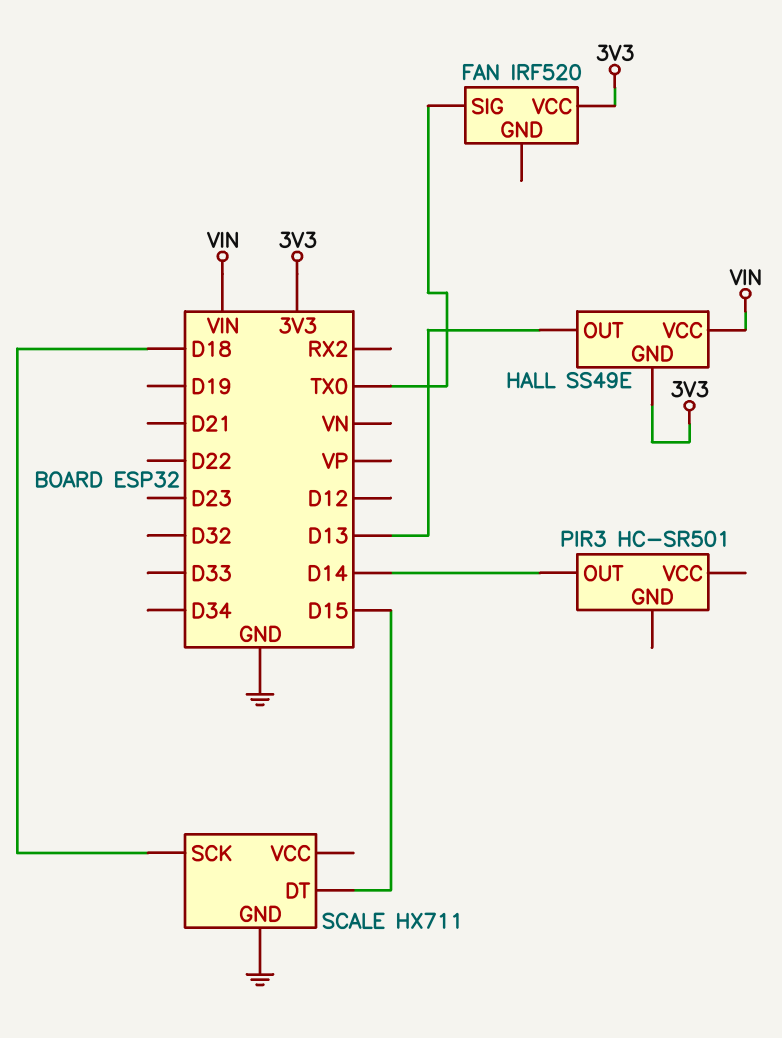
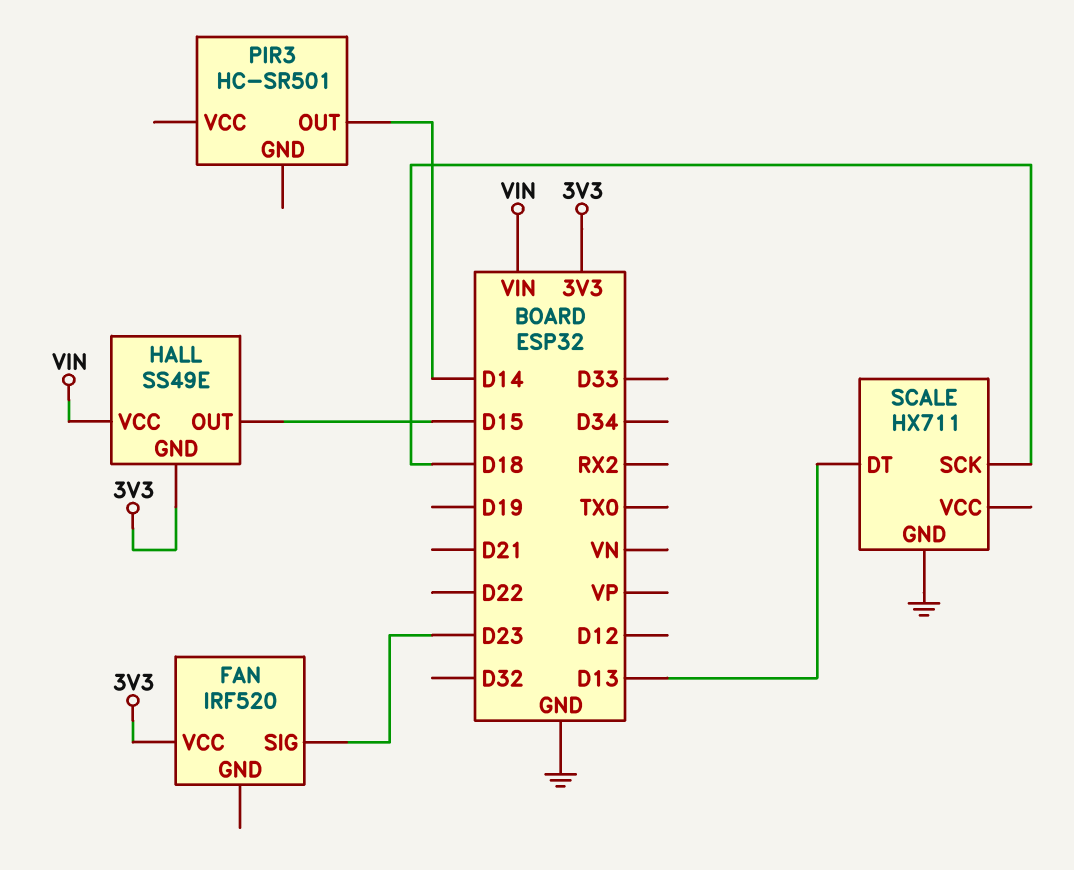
FAN pin SIG: TX0 -> D23
HALL pin OUT: D13 -> D15
SCALE pin DT: D15 -> D13

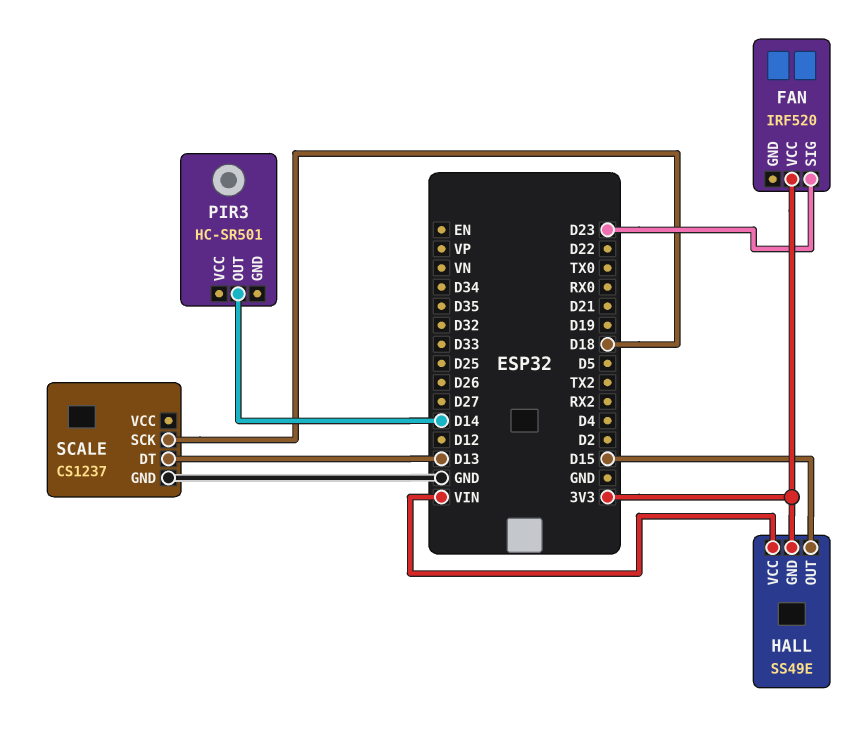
SCALE: HX711 -> CS1237

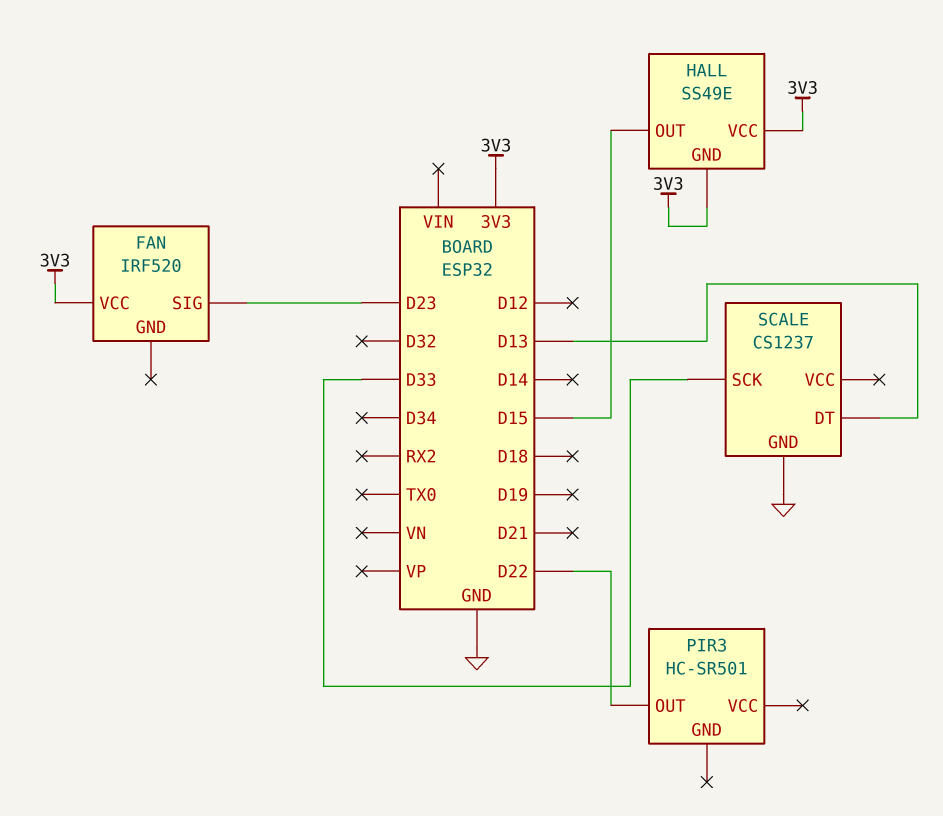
HALL pin VCC: VIN -> 3V3
PIR3 pin OUT: D14 -> D22
SCALE pin SCK: D18 -> D33

